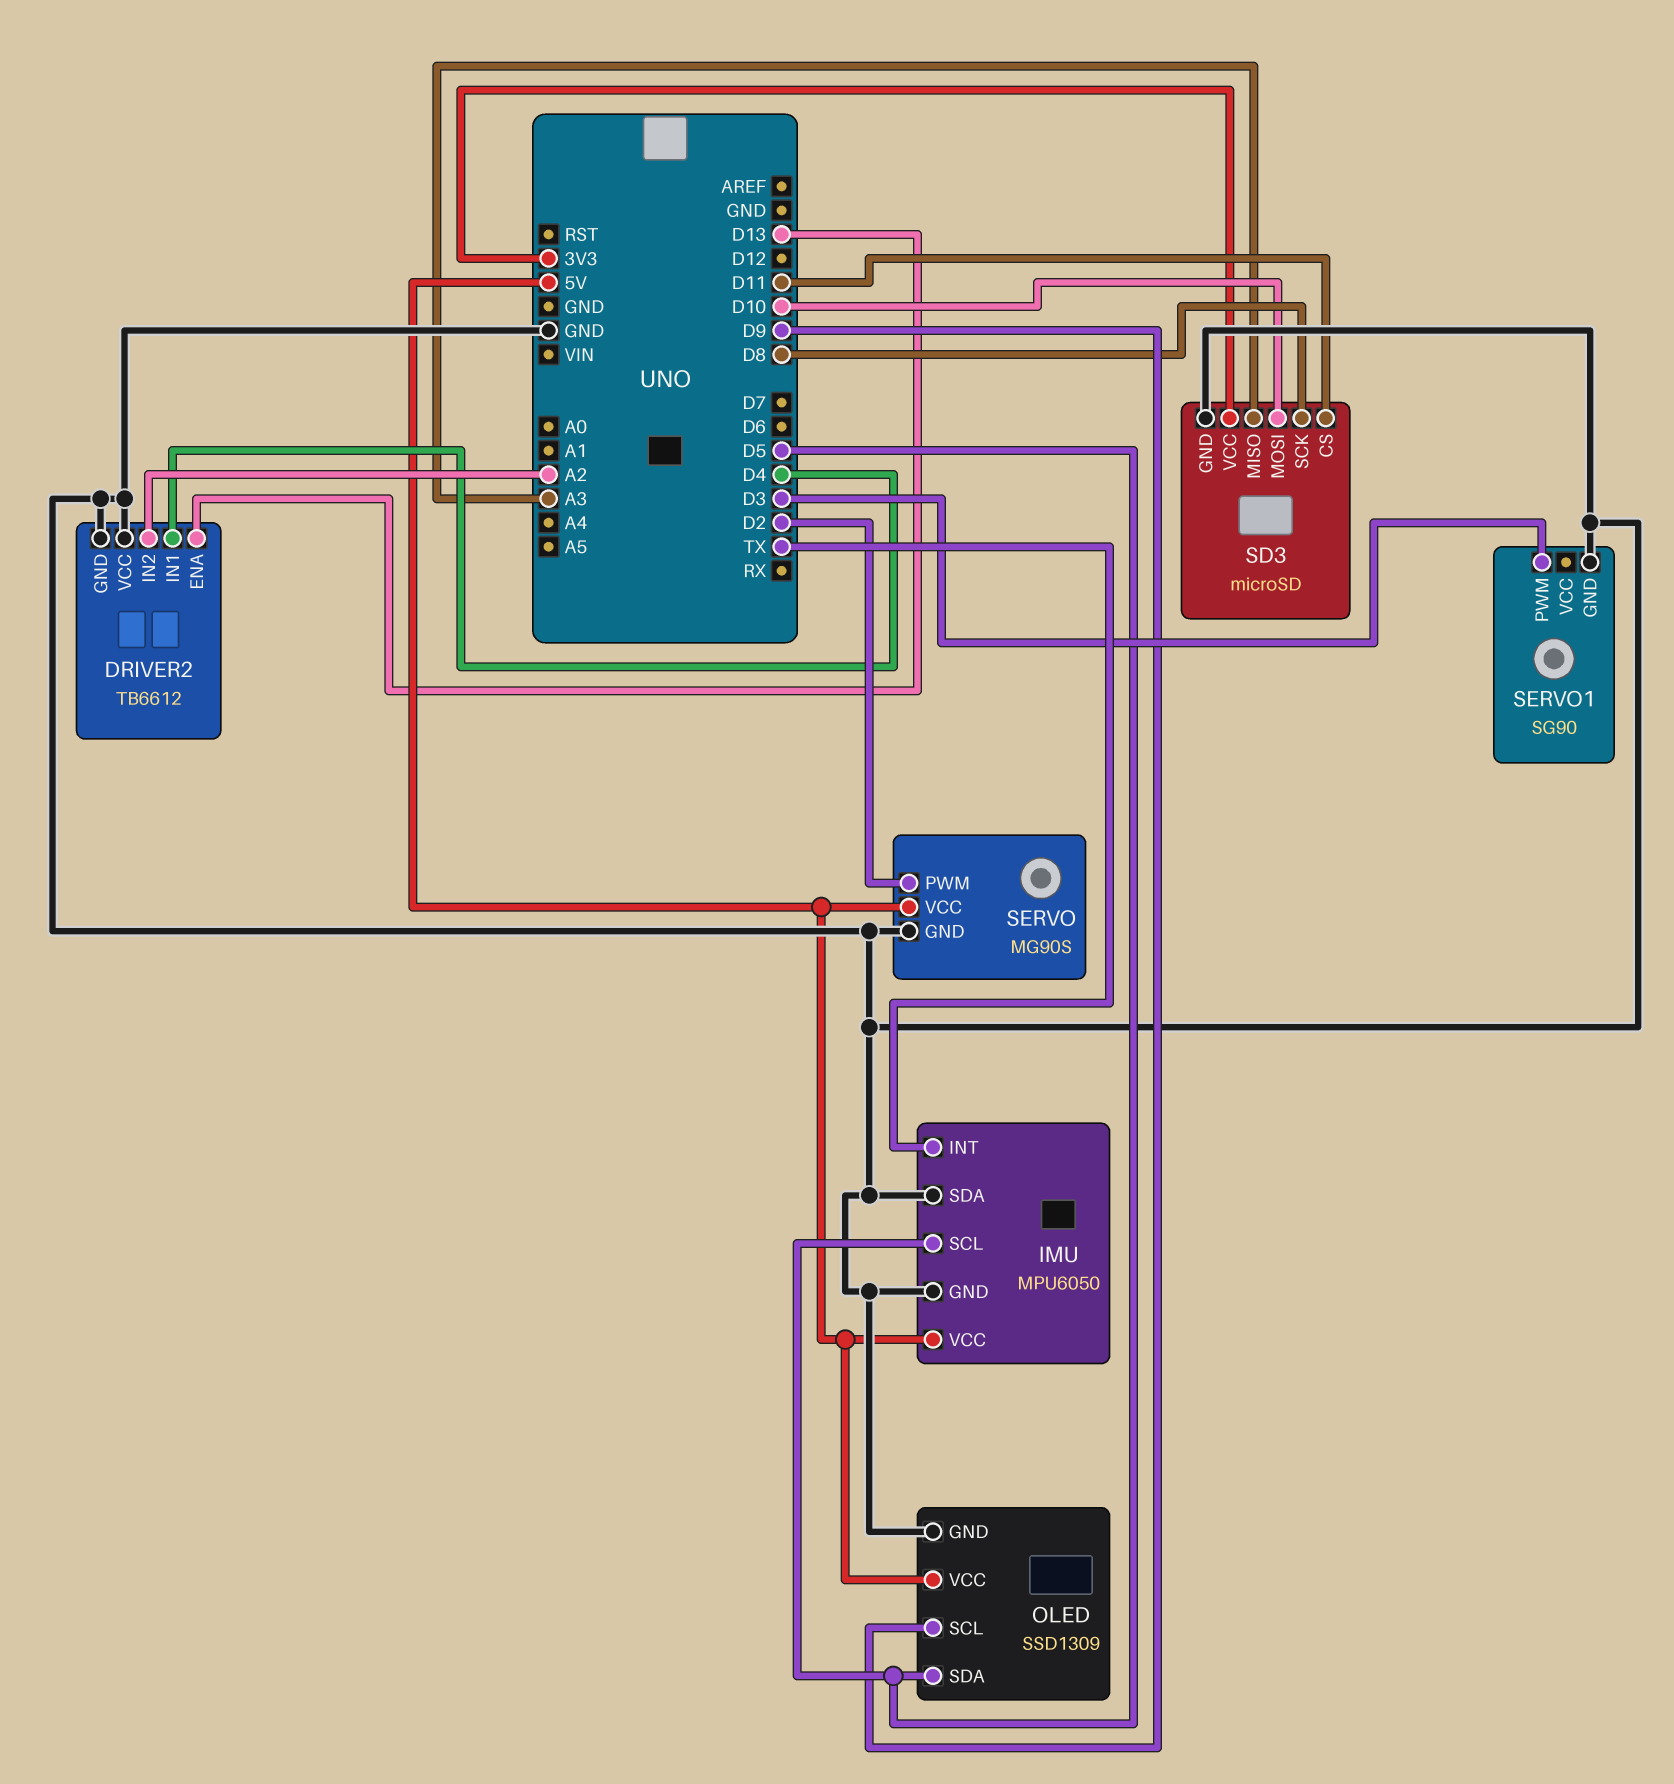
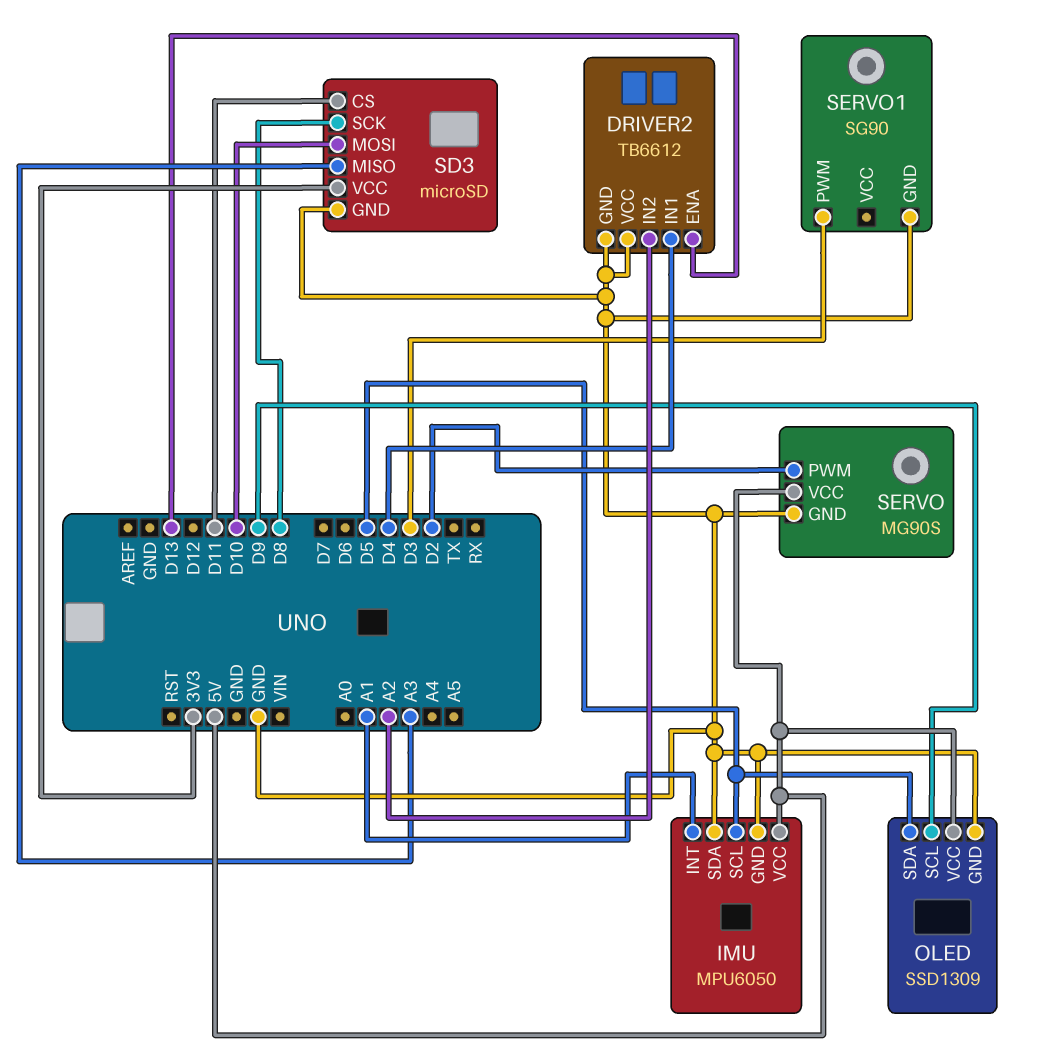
IMU pin INT: TX -> A1

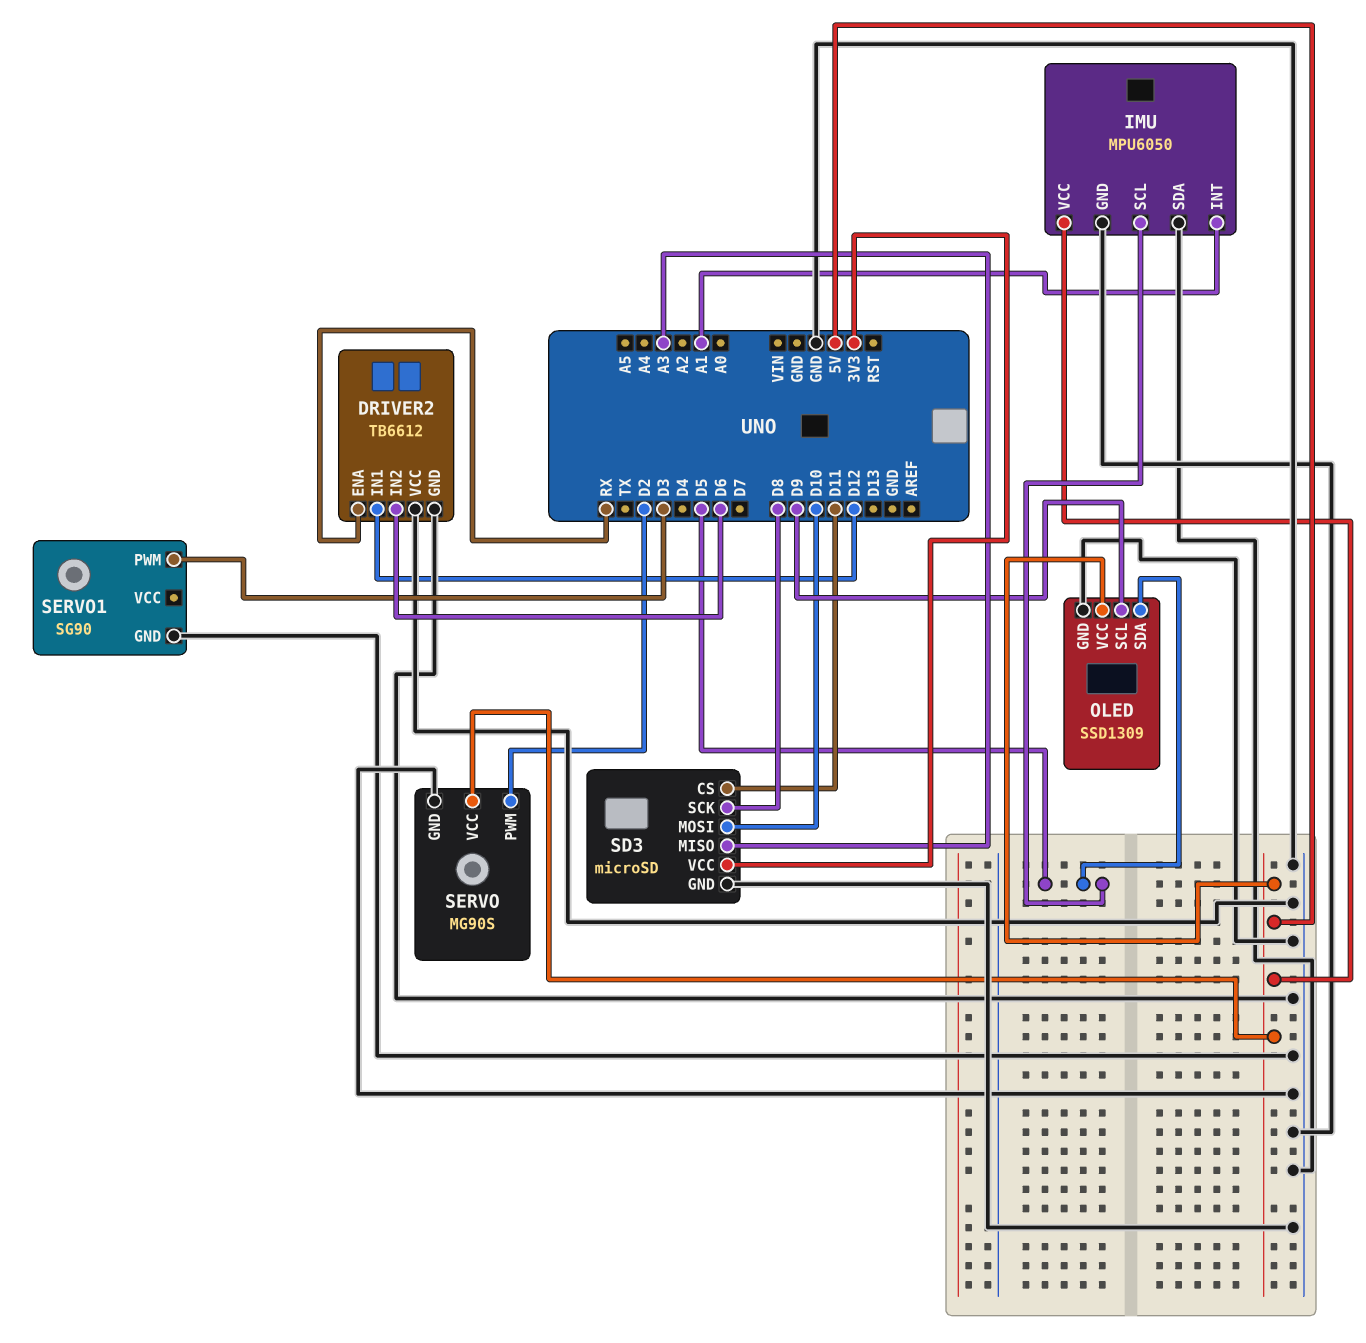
DRIVER2 pin ENA: D13 -> RX
DRIVER2 pin IN1: D4 -> D12
DRIVER2 pin IN2: A2 -> D6

